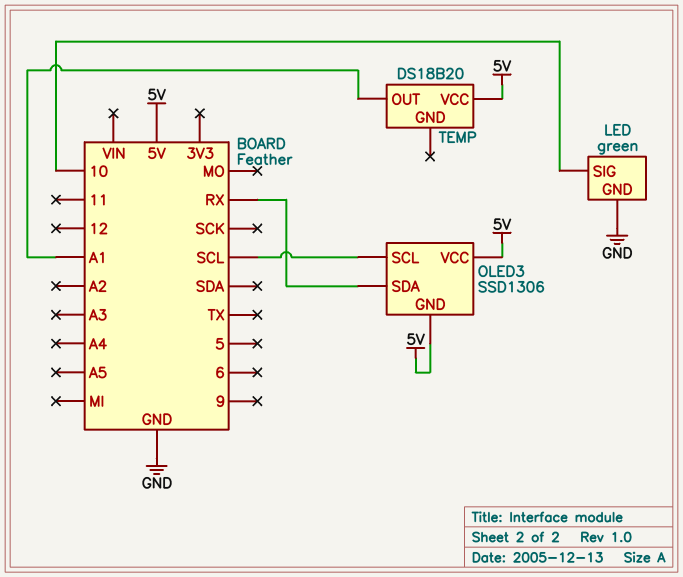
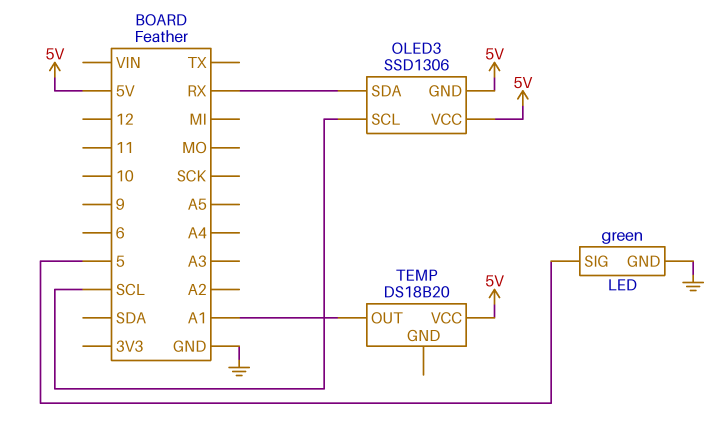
LED pin SIG: 10 -> 5

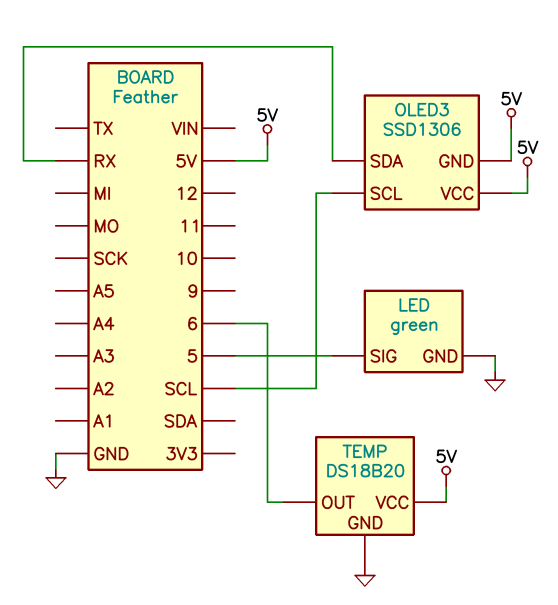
TEMP pin GND: none -> GND
TEMP pin OUT: A1 -> 6

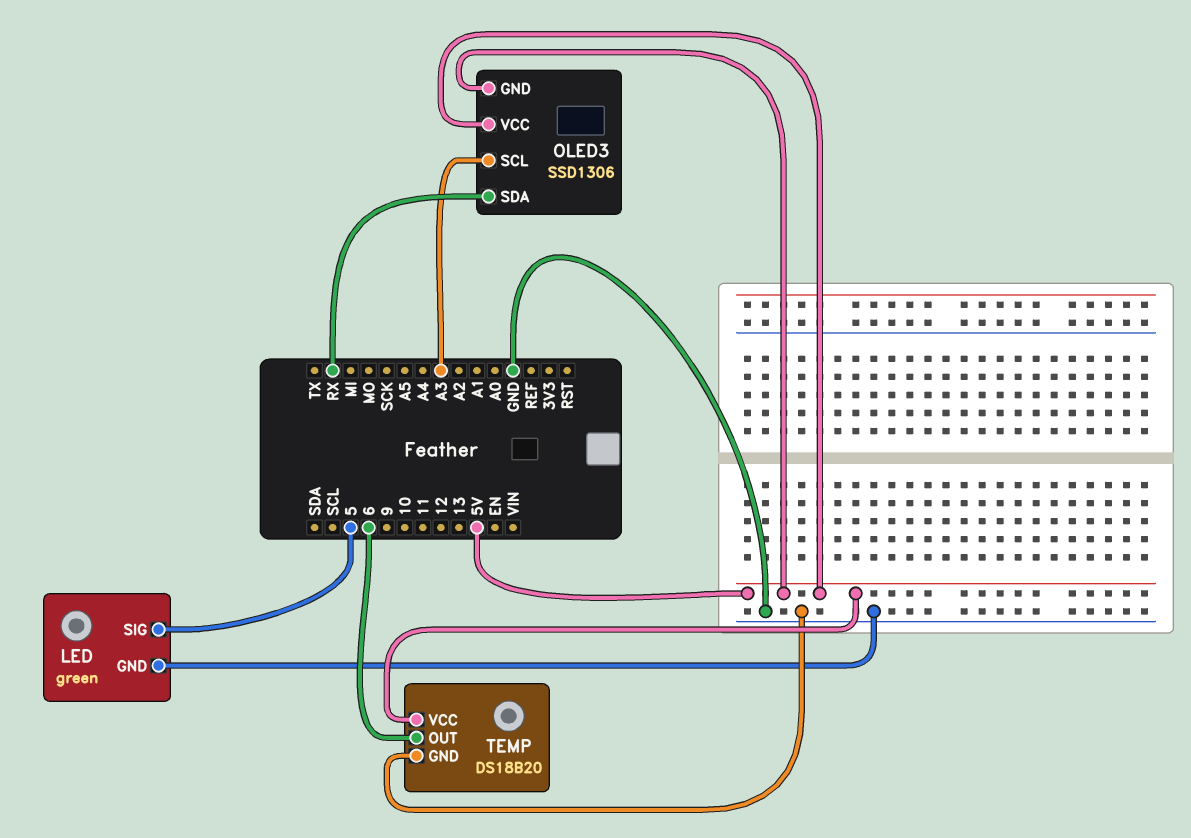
OLED3 pin SCL: SCL -> A3

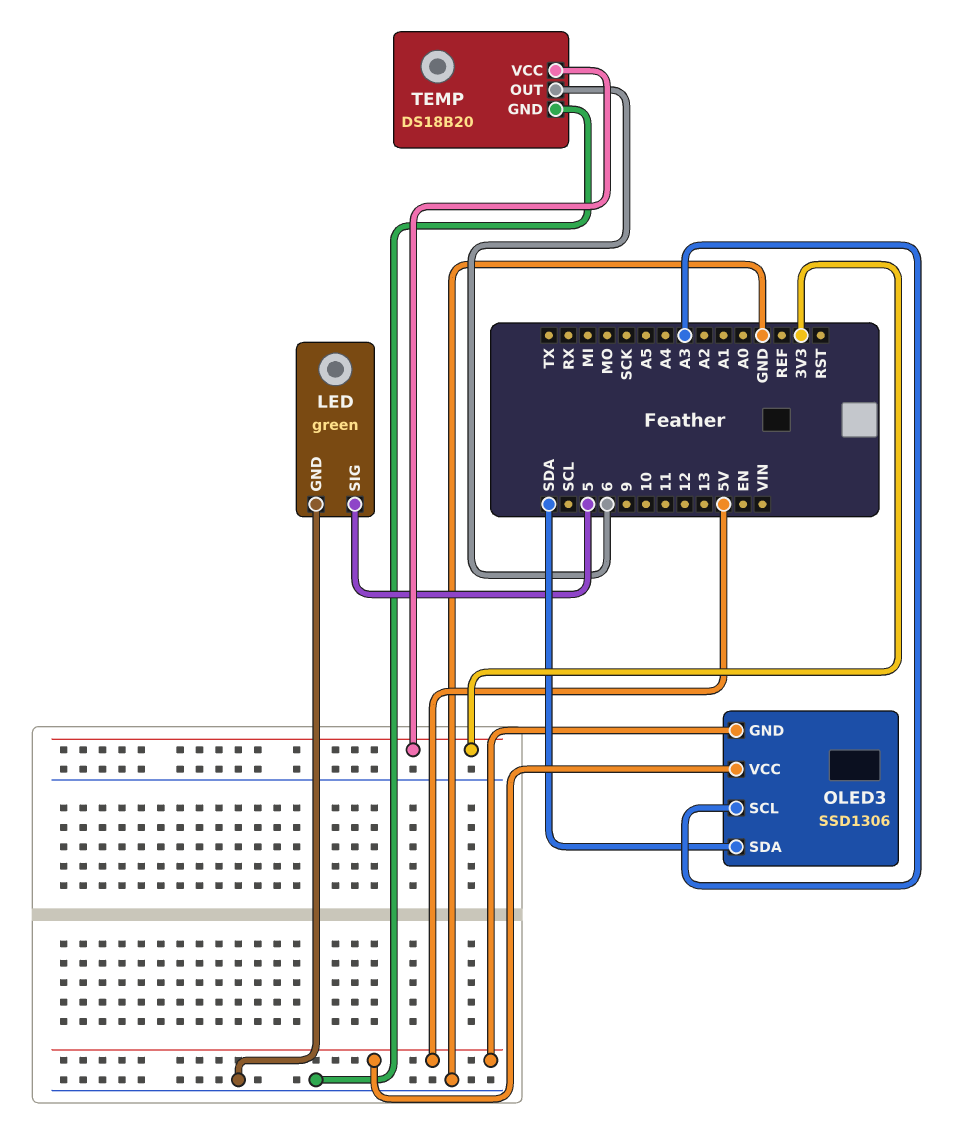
OLED3 pin SDA: RX -> SDA
TEMP pin VCC: 5V -> 3V3

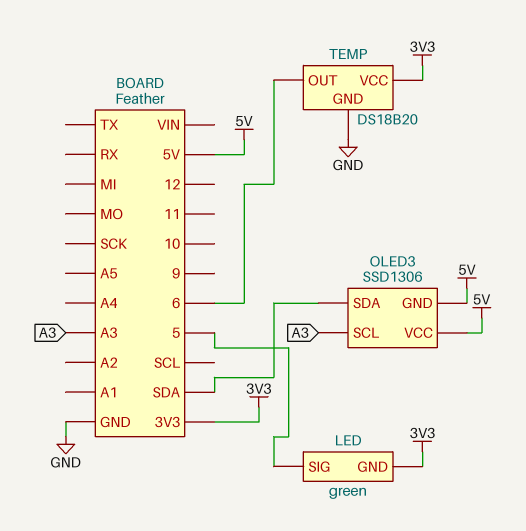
LED pin GND: GND -> 3V3

